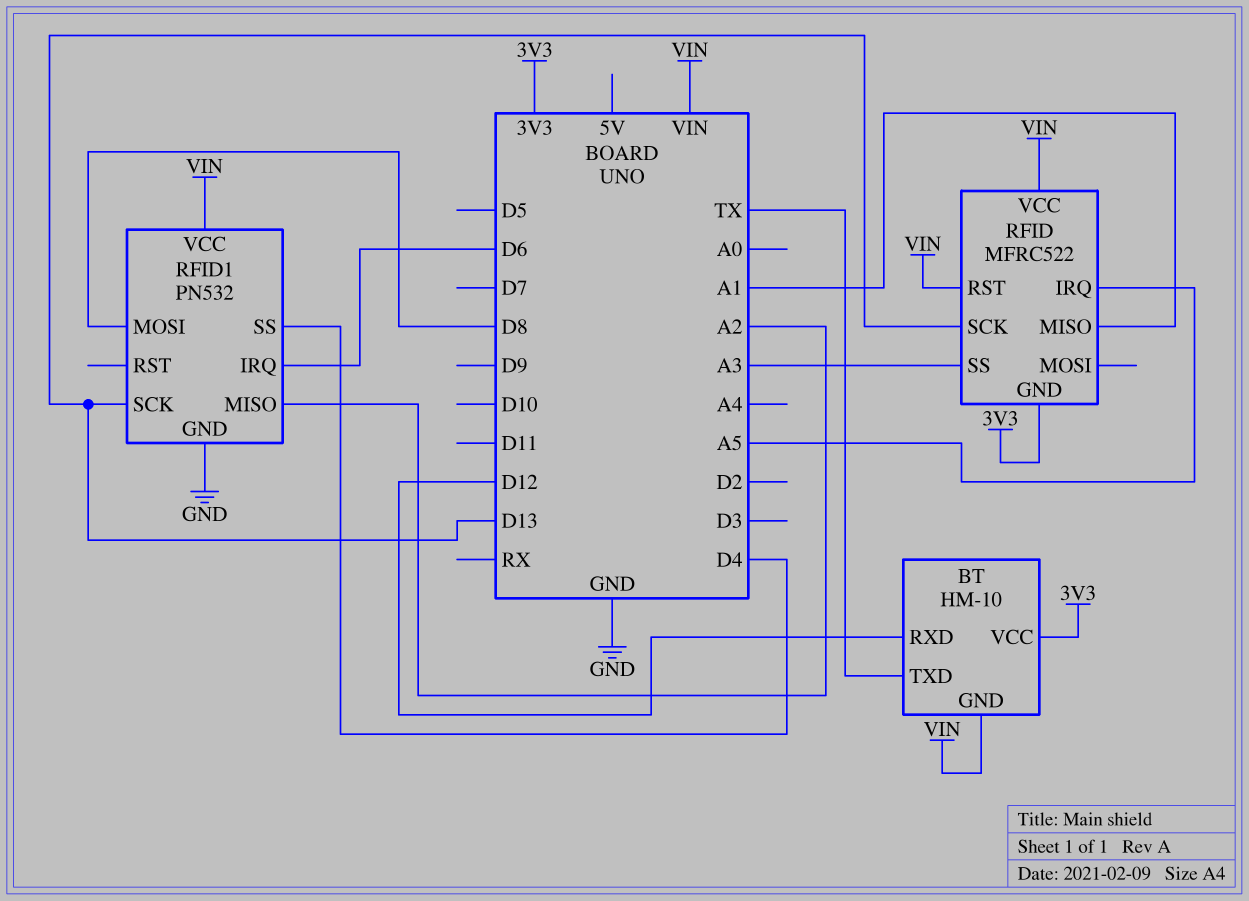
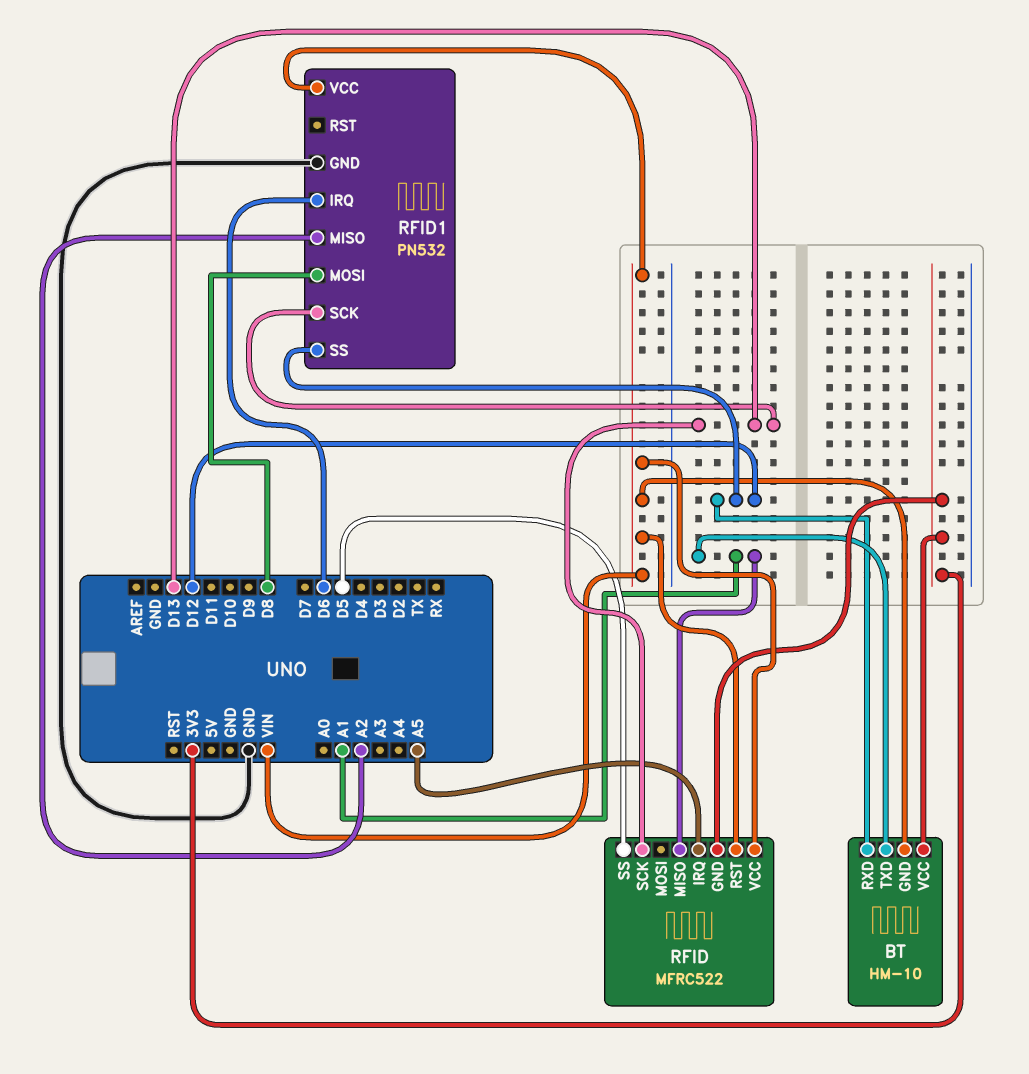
BT pin TXD: TX -> A1
RFID pin SS: A3 -> D5
RFID1 pin SS: D4 -> D12

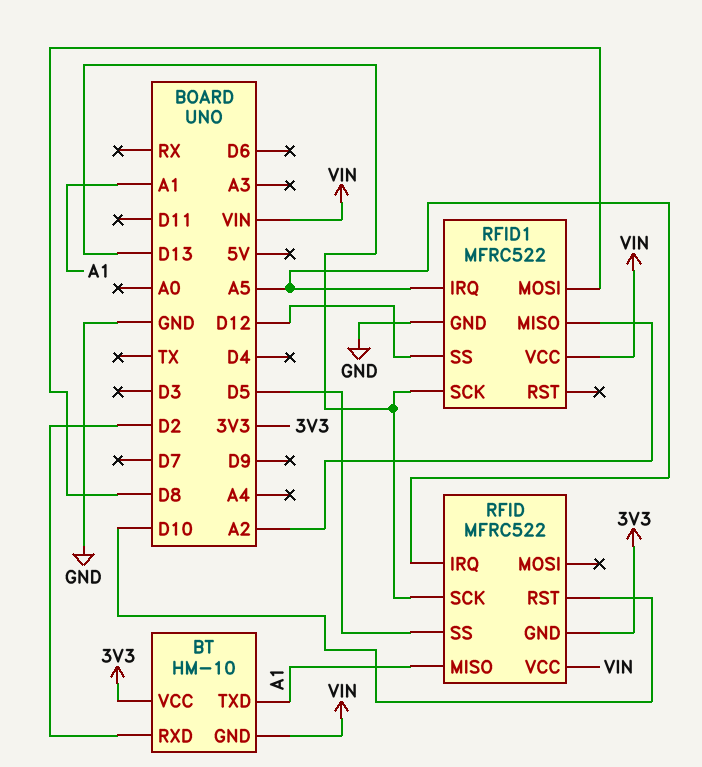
BT pin RXD: D12 -> D2
RFID pin RST: VIN -> D10
RFID1: PN532 -> MFRC522
RFID1 pin IRQ: D6 -> A5

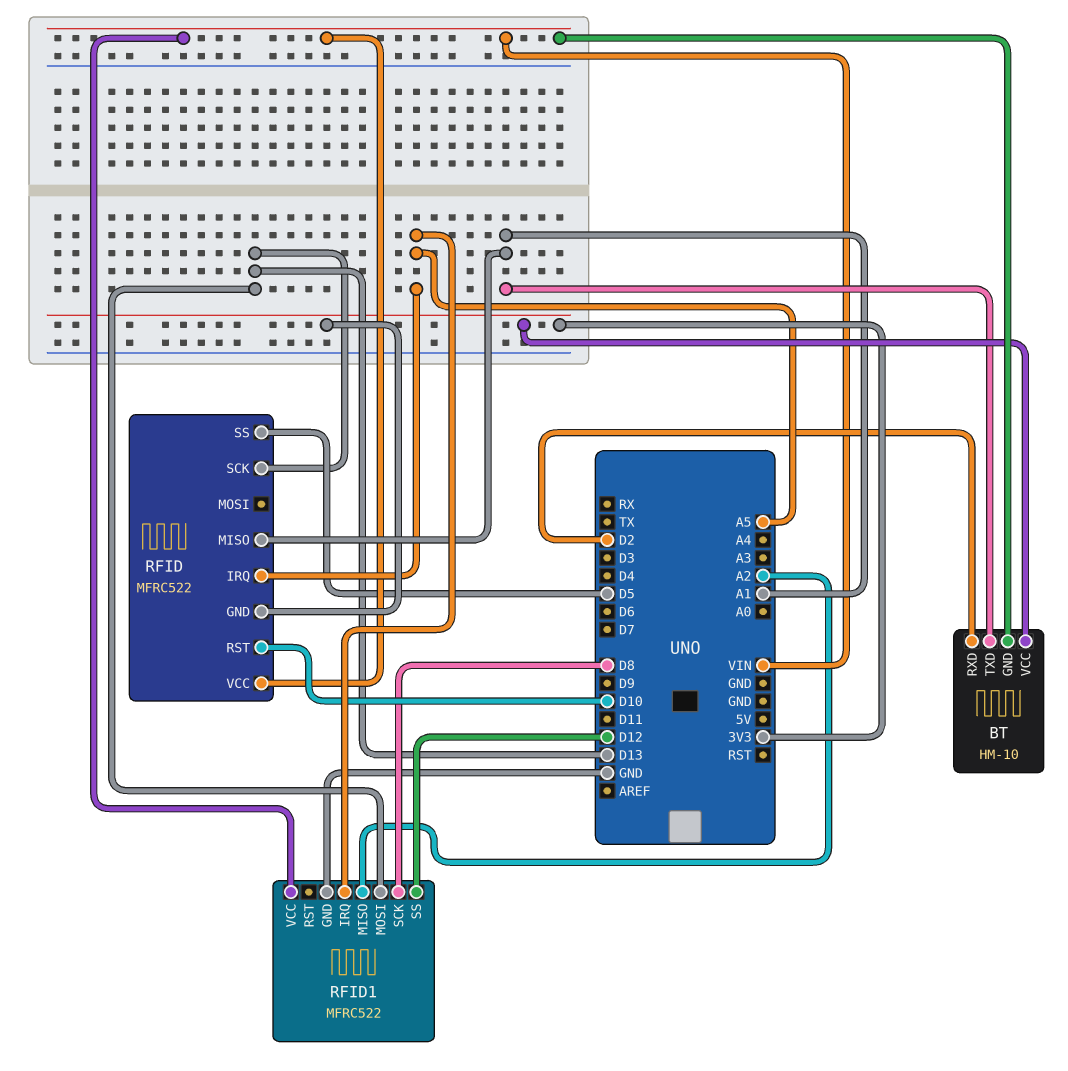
RFID1 pin MOSI: D8 -> D13
RFID1 pin SCK: D13 -> D8

